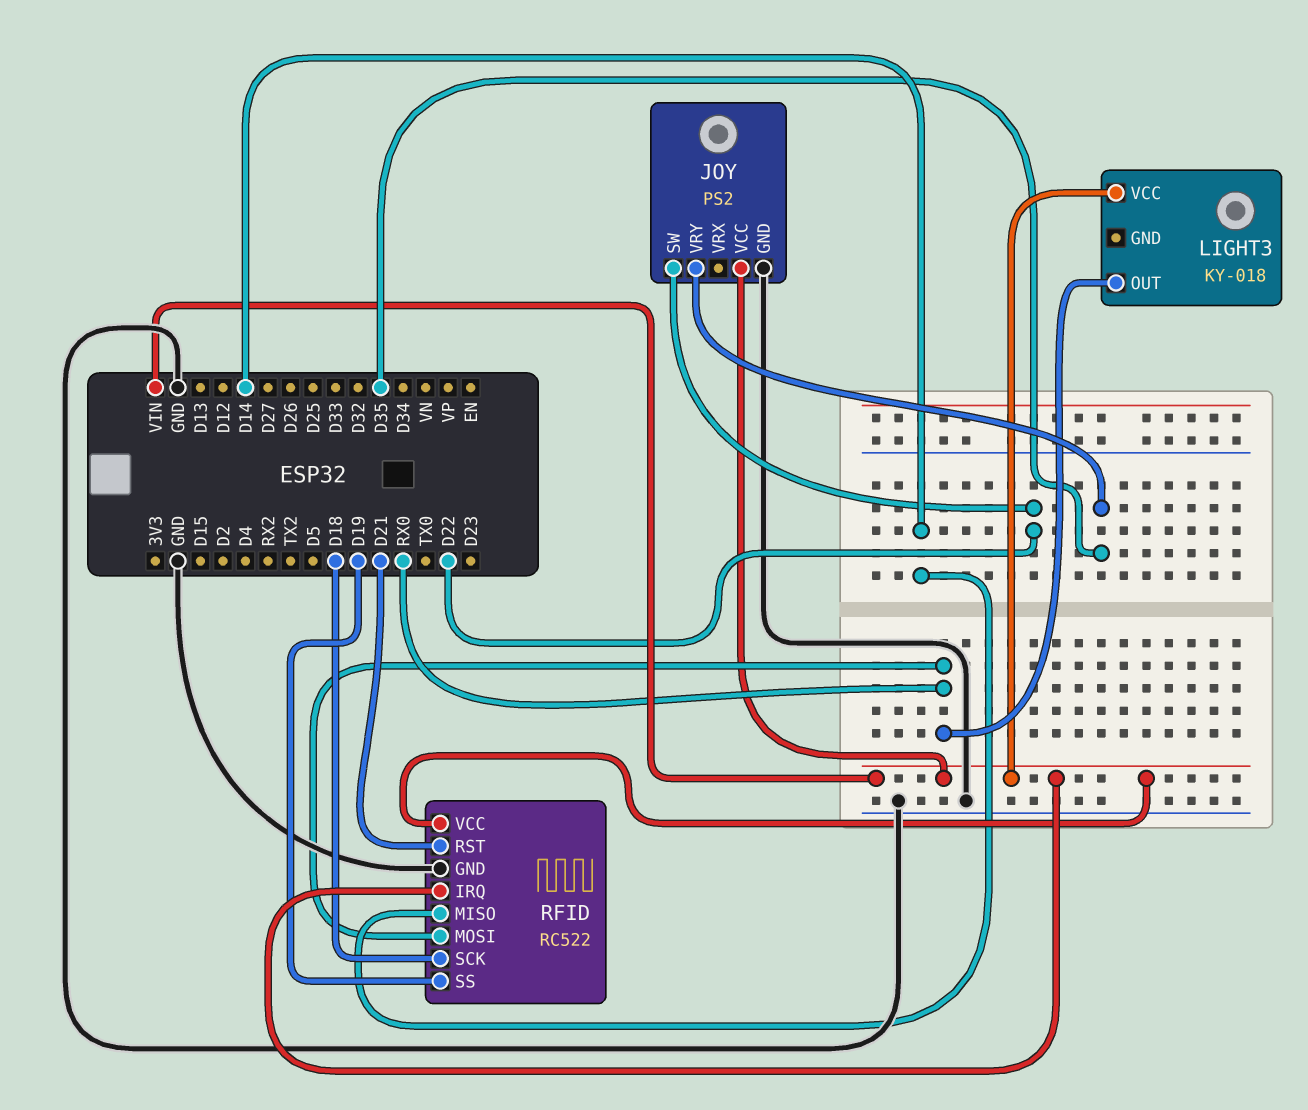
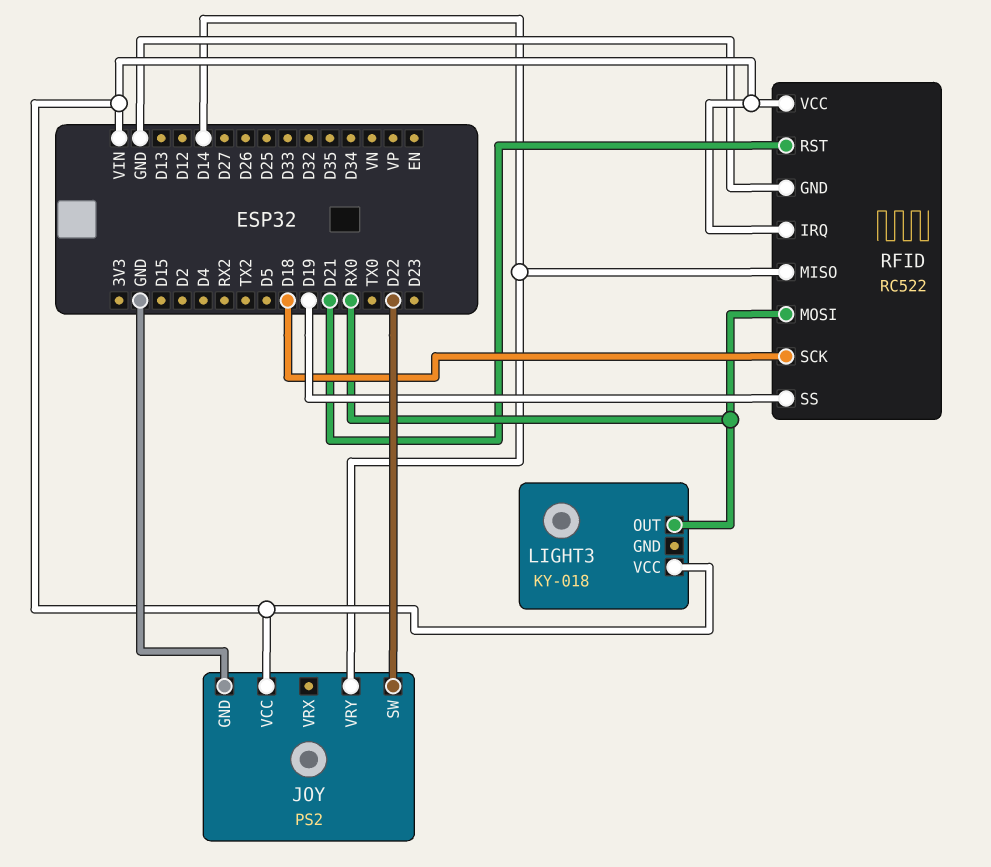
JOY pin VRY: D35 -> D14

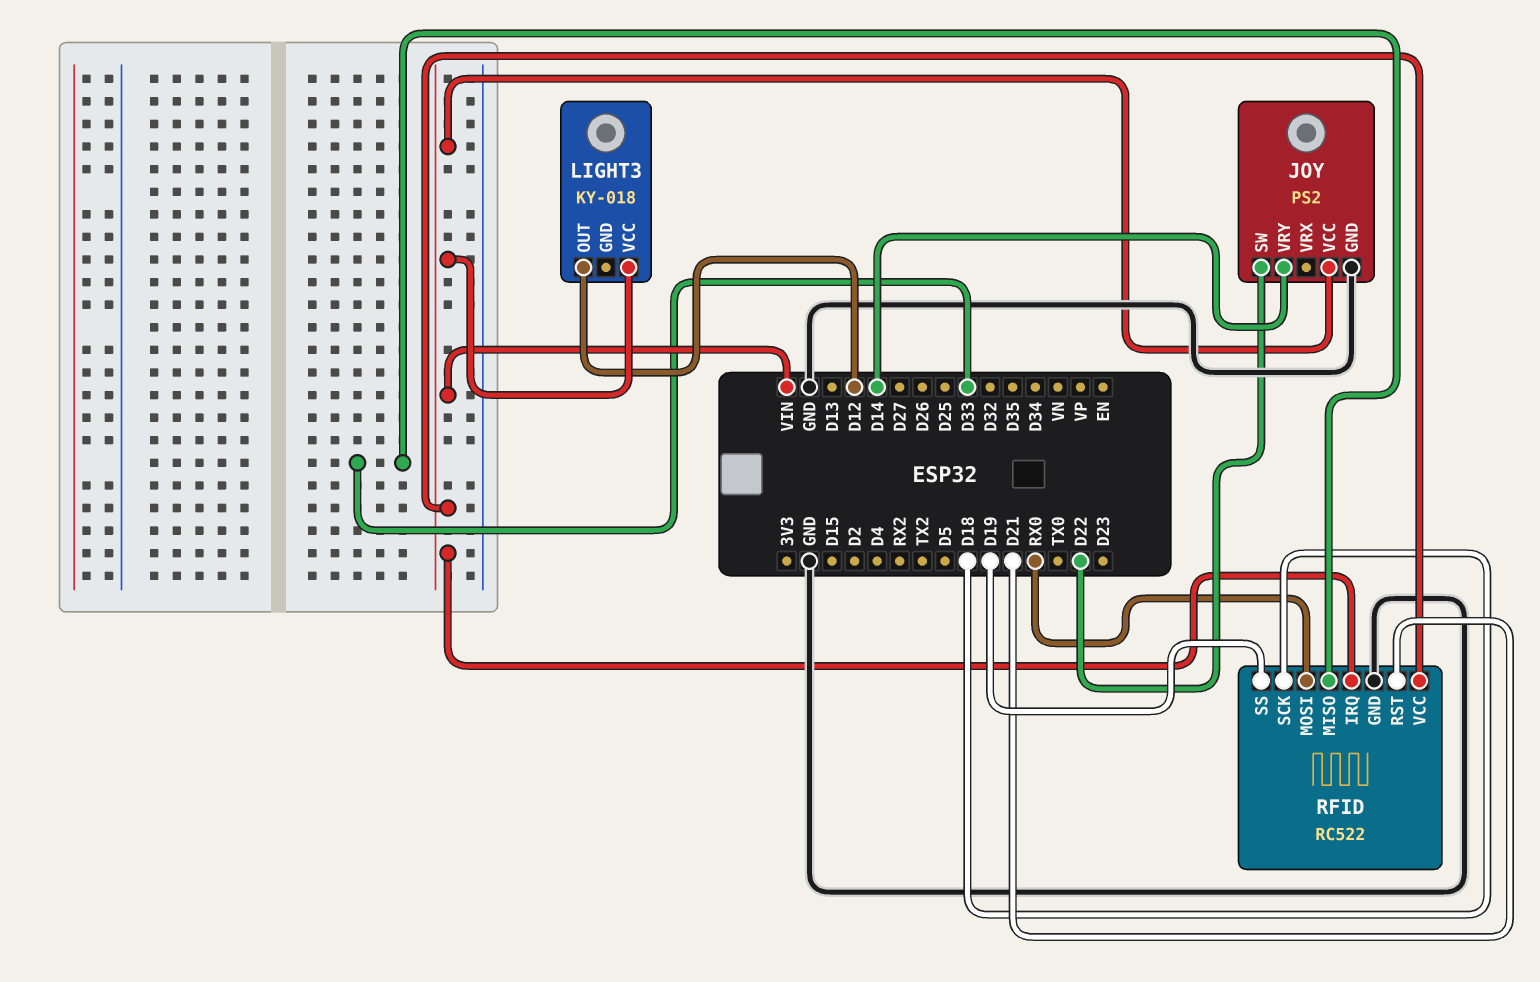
LIGHT3 pin OUT: RX0 -> D12
RFID pin MISO: D14 -> D33

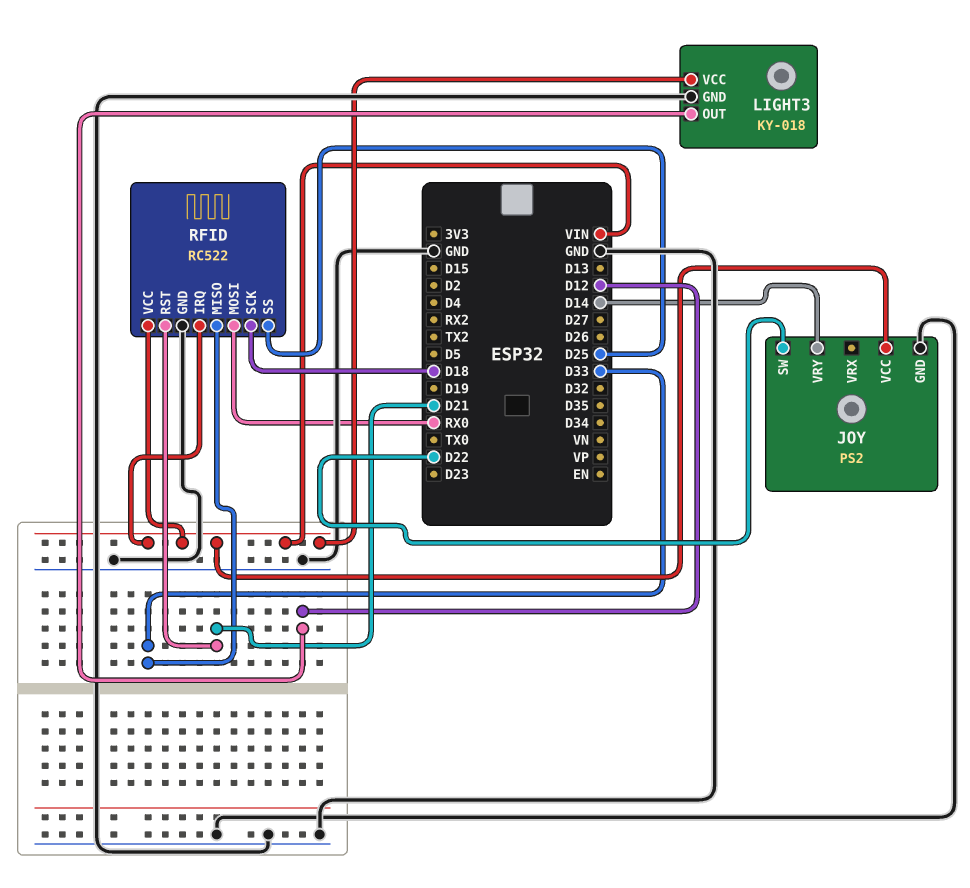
LIGHT3 pin GND: none -> GND
RFID pin SS: D19 -> D25

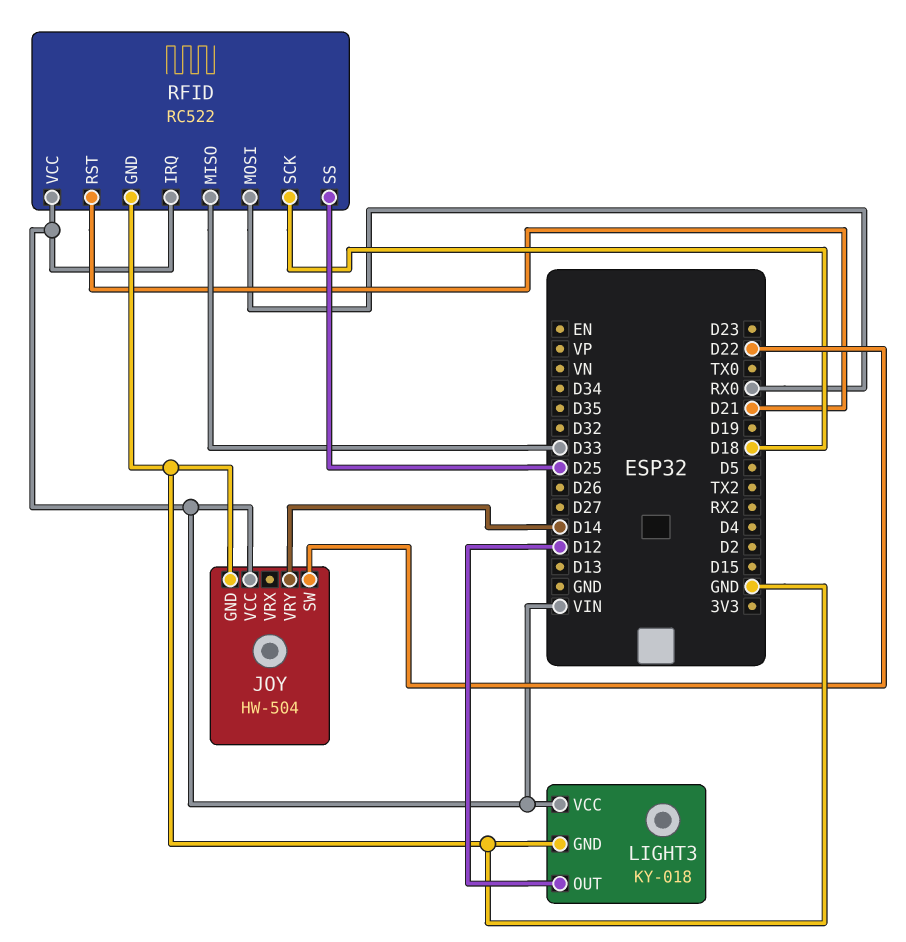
JOY: PS2 -> HW-504

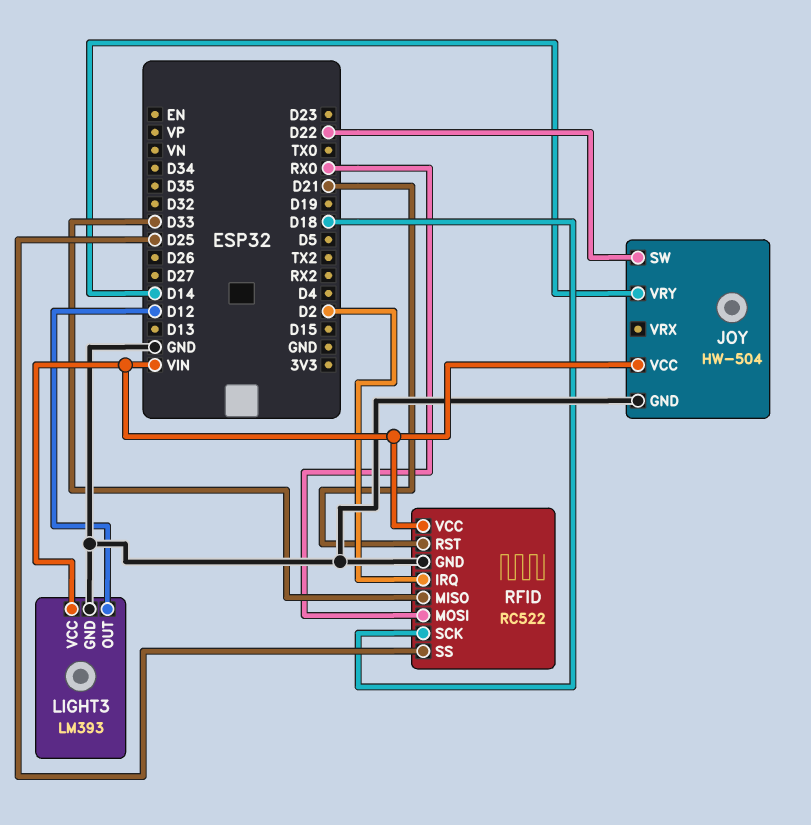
LIGHT3: KY-018 -> LM393
RFID pin IRQ: VIN -> D2

